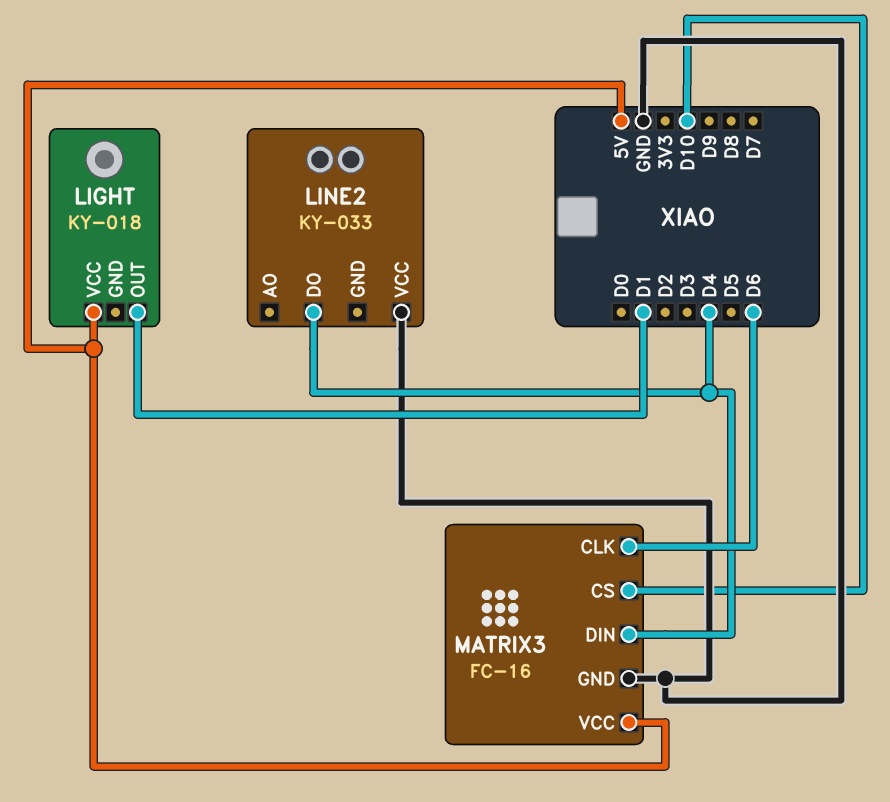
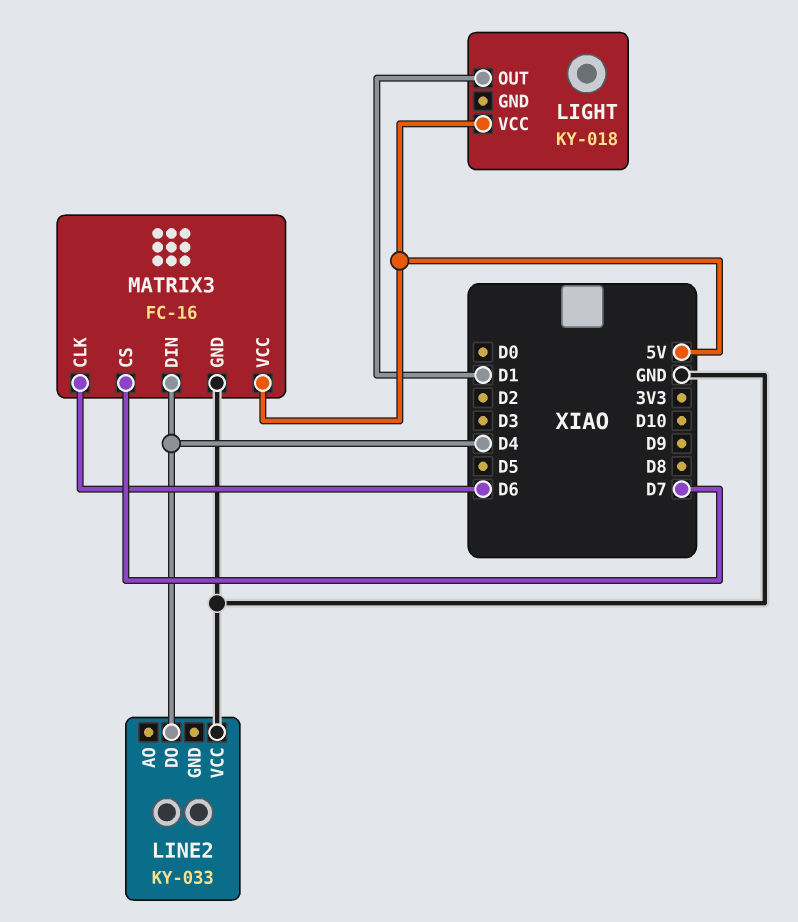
MATRIX3 pin CS: D10 -> D7

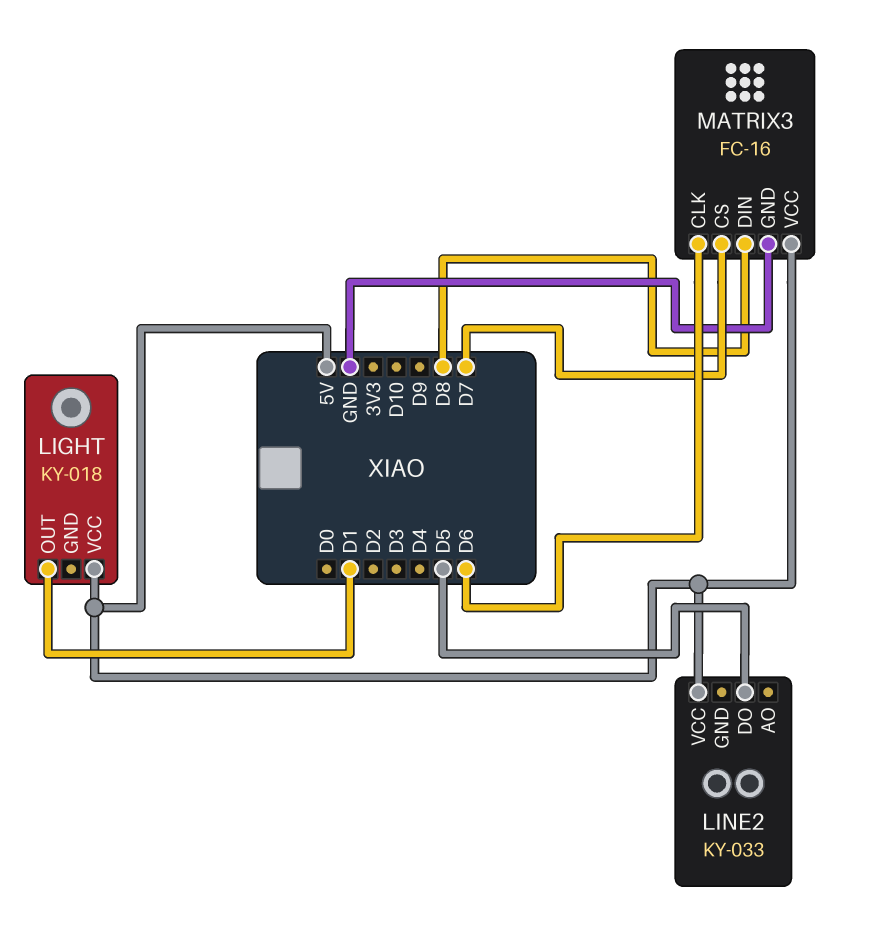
LINE2 pin DO: D4 -> D5
LINE2 pin VCC: GND -> 5V
MATRIX3 pin DIN: D4 -> D8

